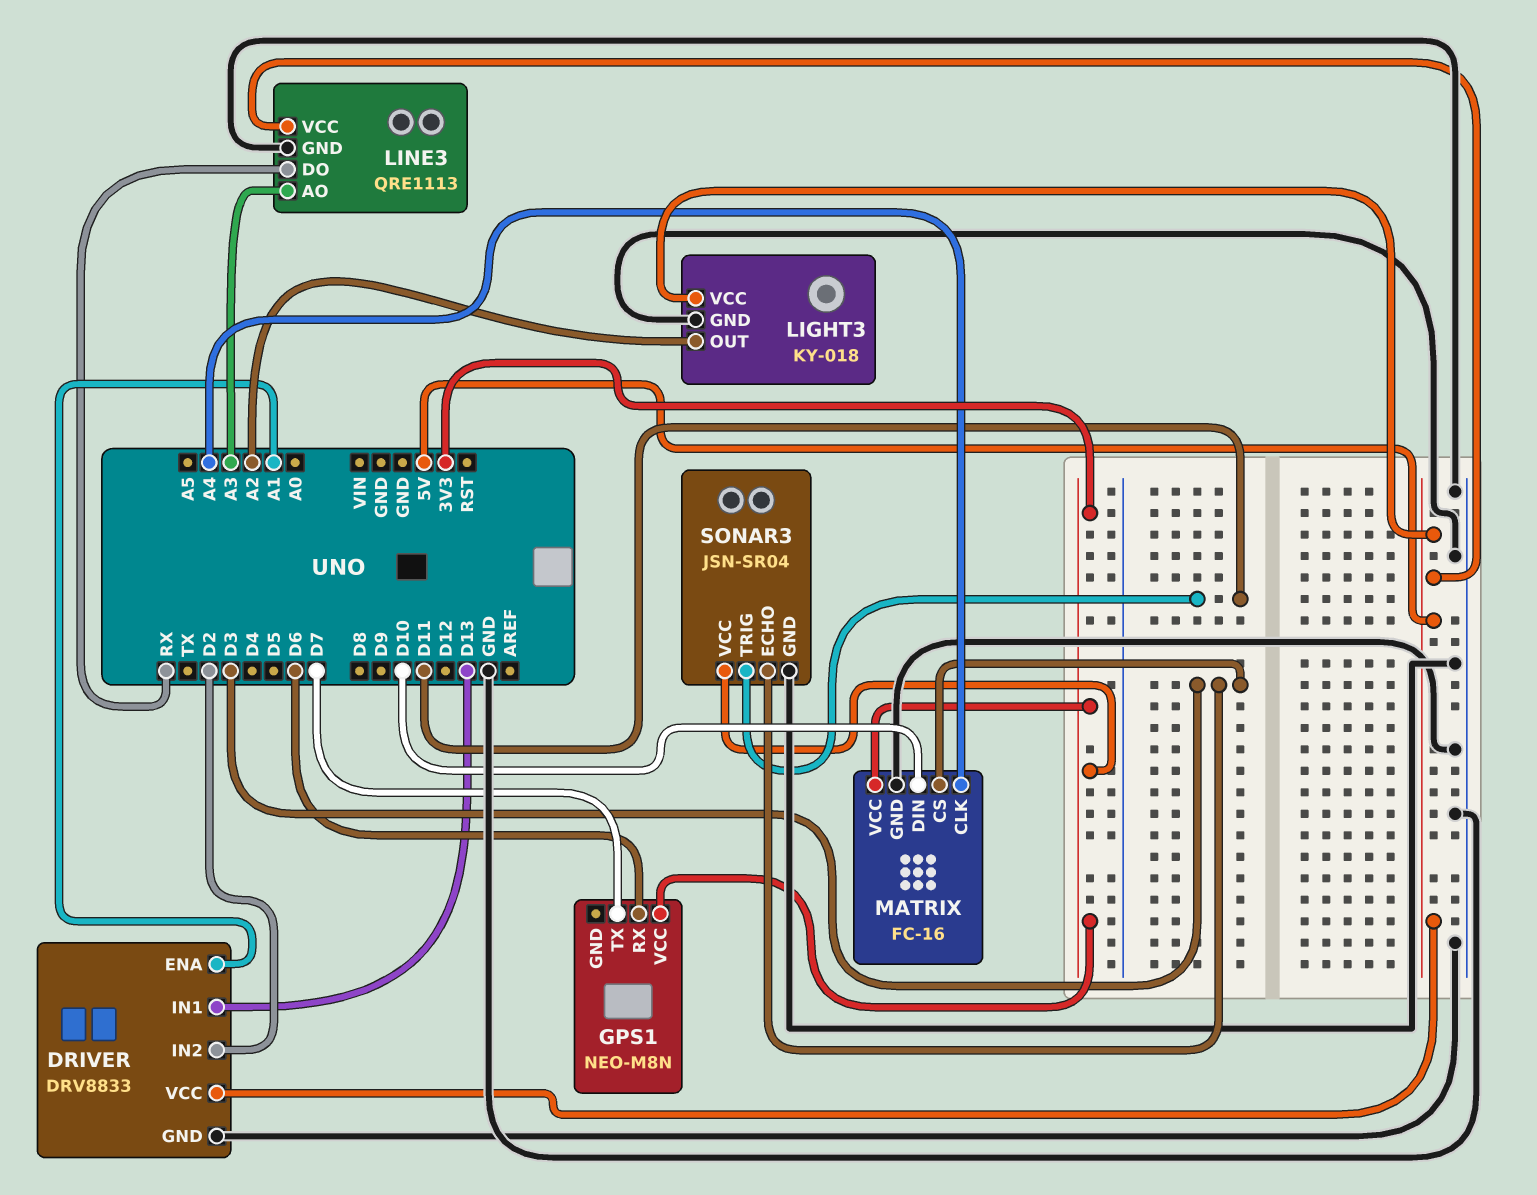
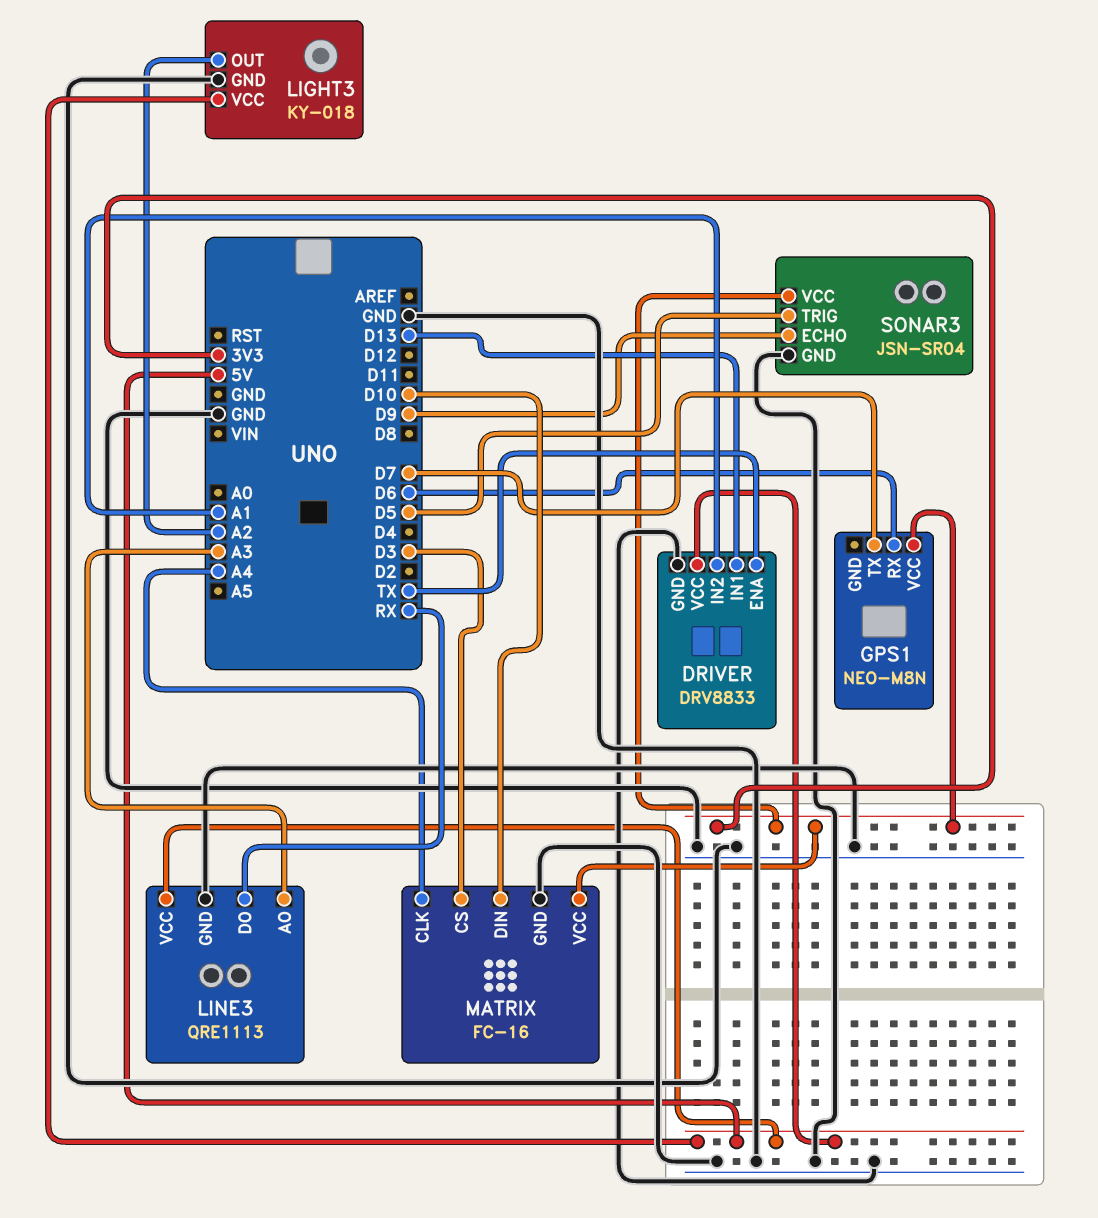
DRIVER pin ENA: A1 -> TX
DRIVER pin IN2: D2 -> A1
SONAR3 pin ECHO: D3 -> D9
SONAR3 pin TRIG: D11 -> D5

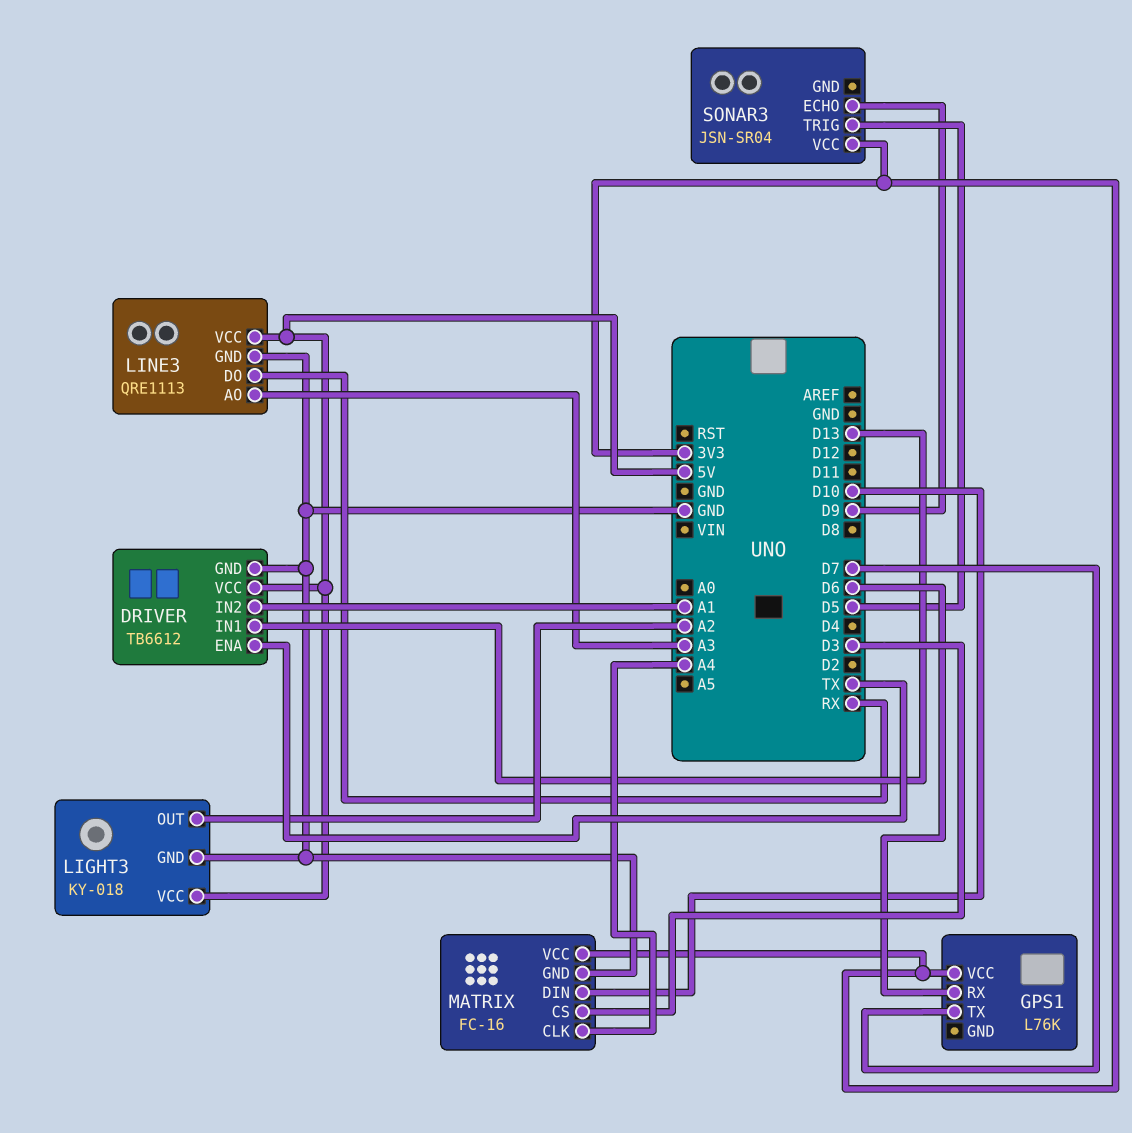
DRIVER: DRV8833 -> TB6612
GPS1: NEO-M8N -> L76K
SONAR3 pin GND: GND -> none

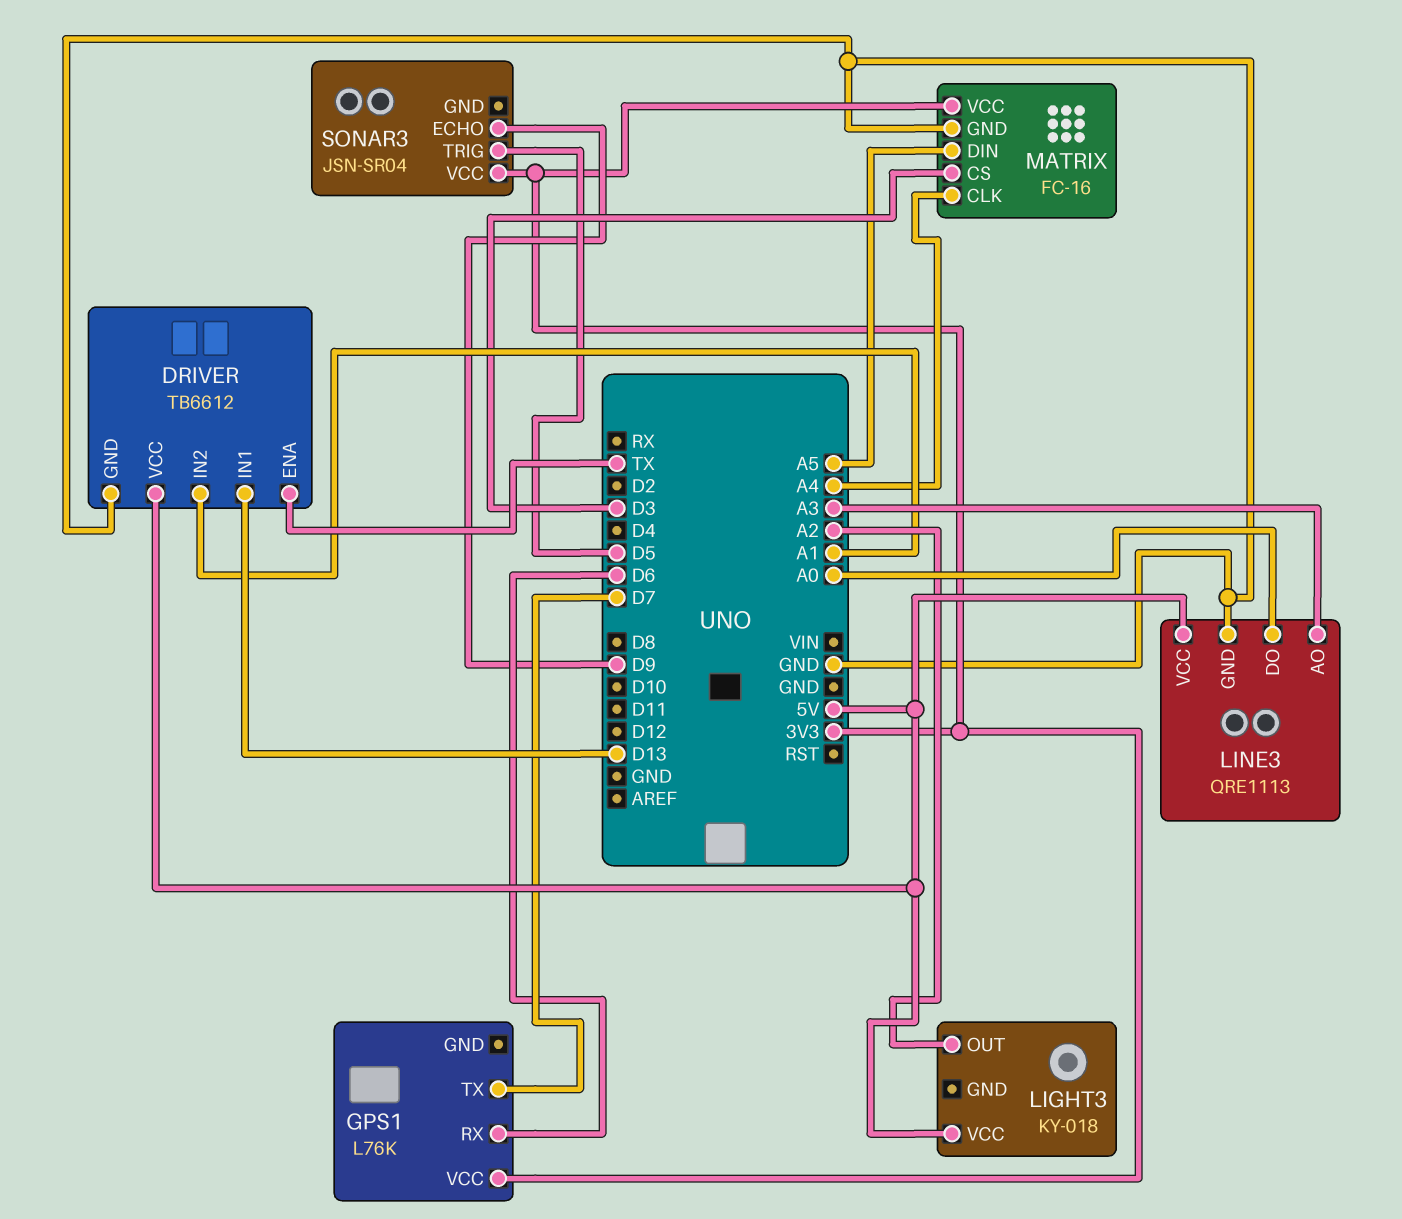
LIGHT3 pin GND: GND -> none
LINE3 pin DO: RX -> A0
MATRIX pin DIN: D10 -> A5

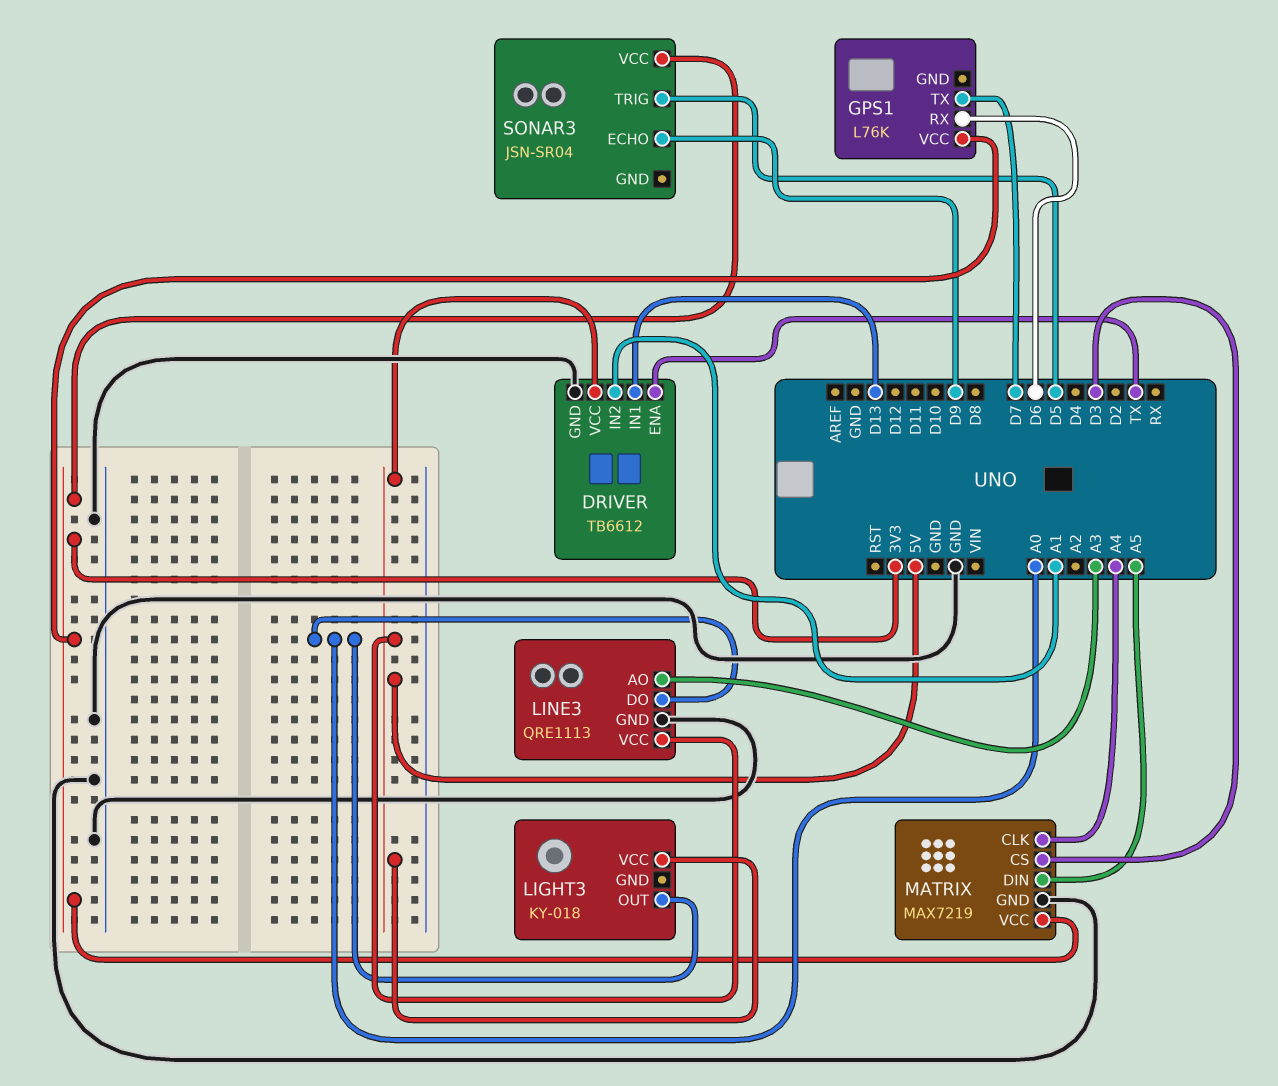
LIGHT3 pin OUT: A2 -> A0
MATRIX: FC-16 -> MAX7219

